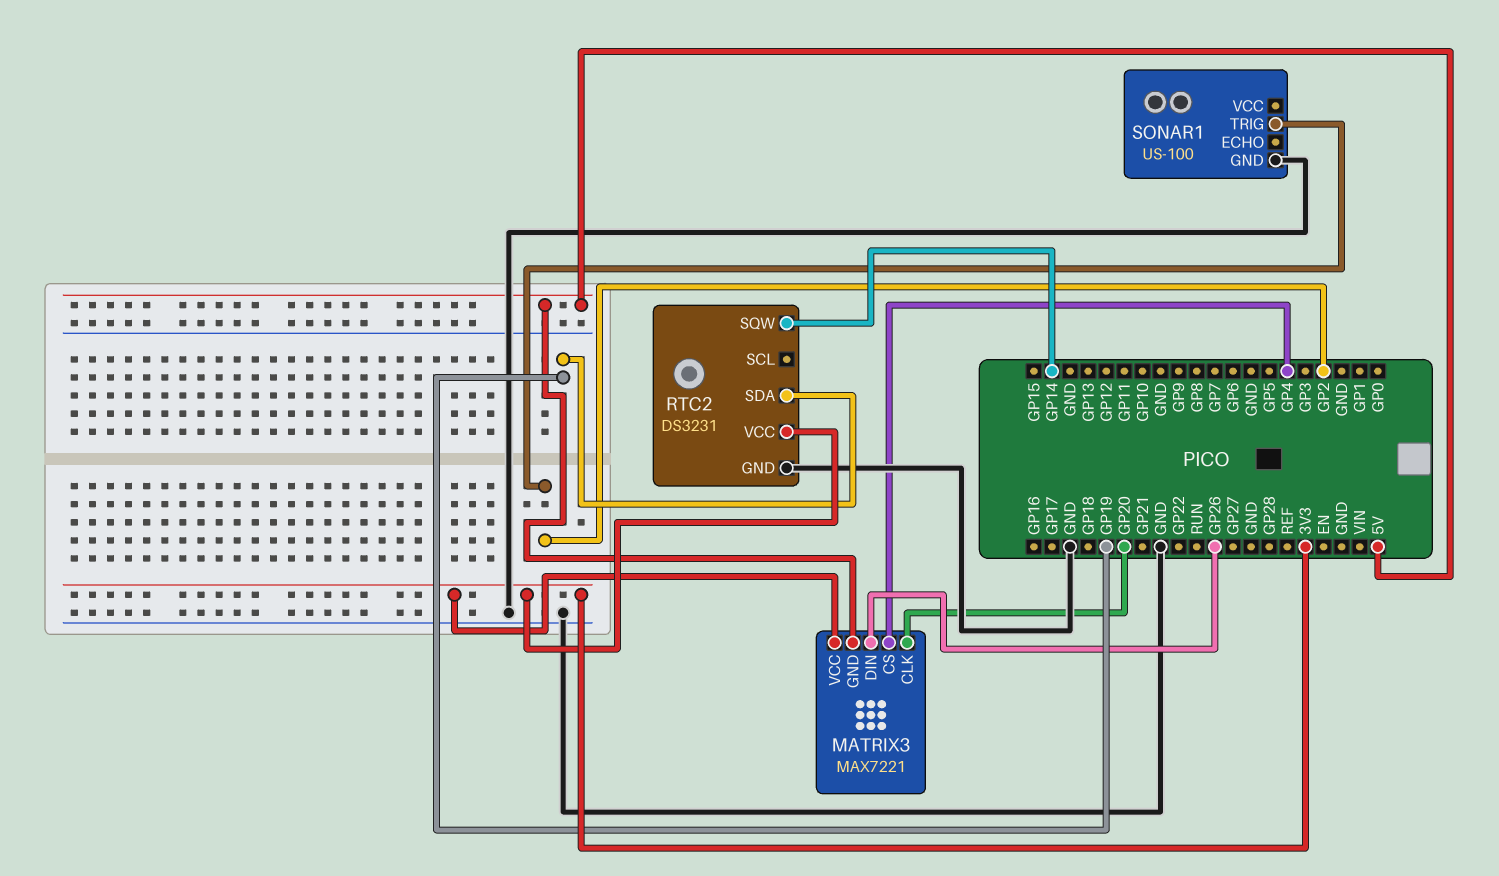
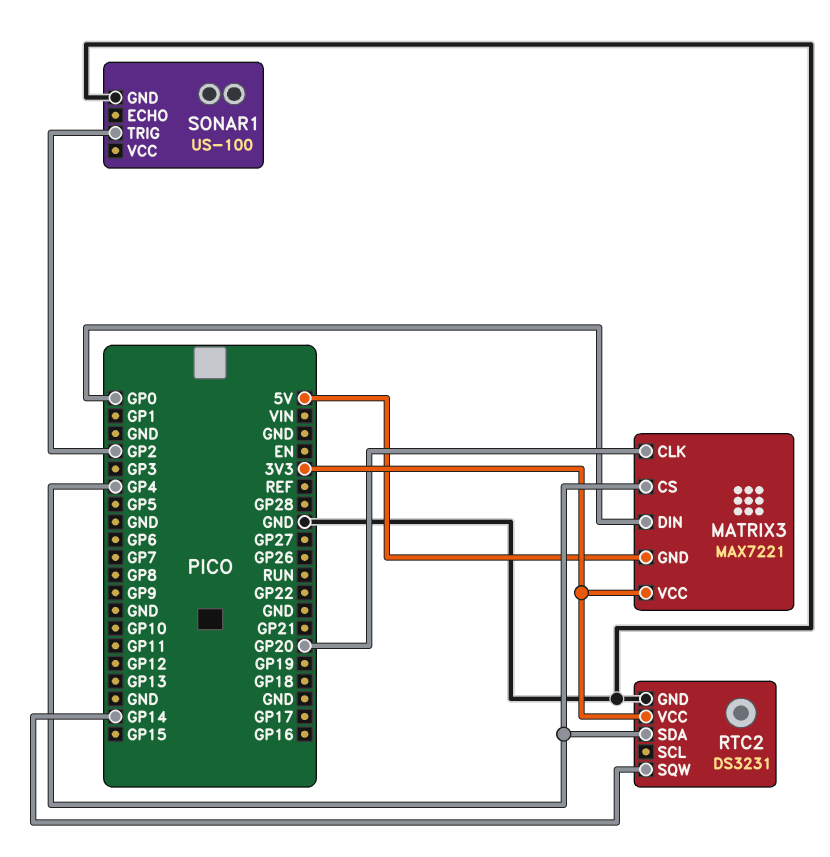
MATRIX3 pin DIN: GP26 -> GP0
RTC2 pin SDA: GP19 -> GP4

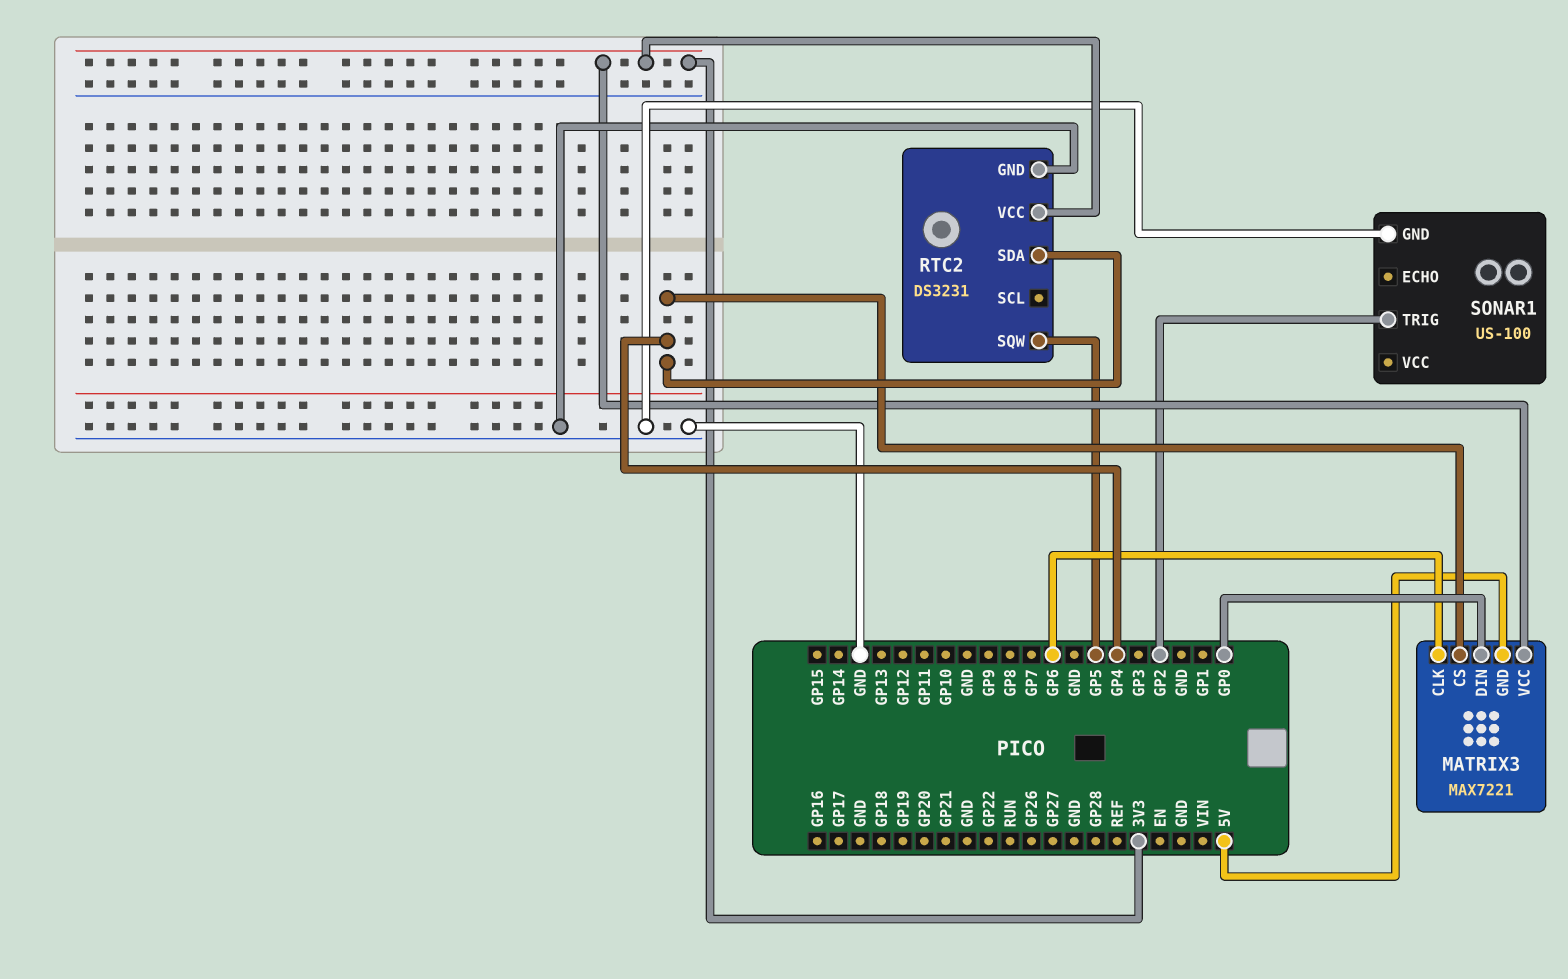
MATRIX3 pin CLK: GP20 -> GP6
RTC2 pin SQW: GP14 -> GP5

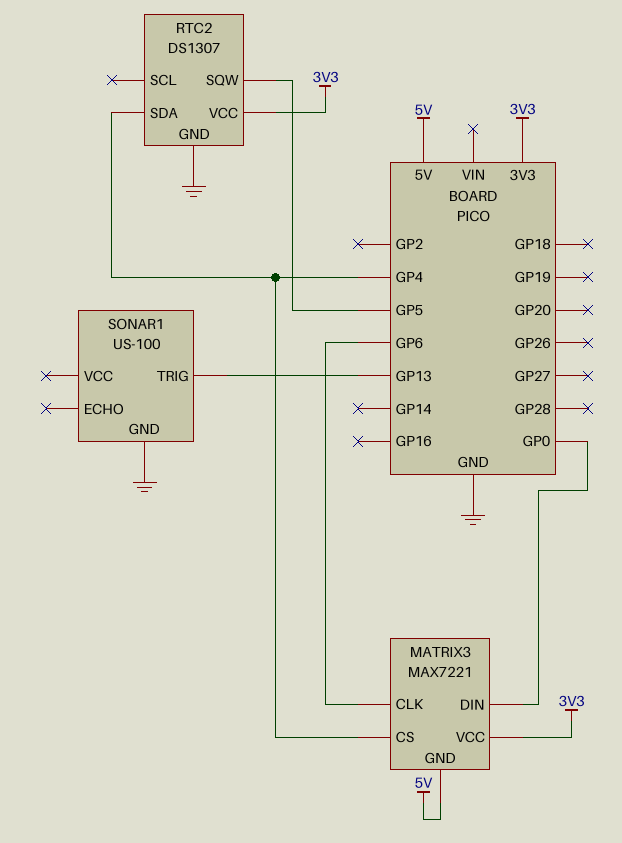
RTC2: DS3231 -> DS1307
SONAR1 pin TRIG: GP2 -> GP13

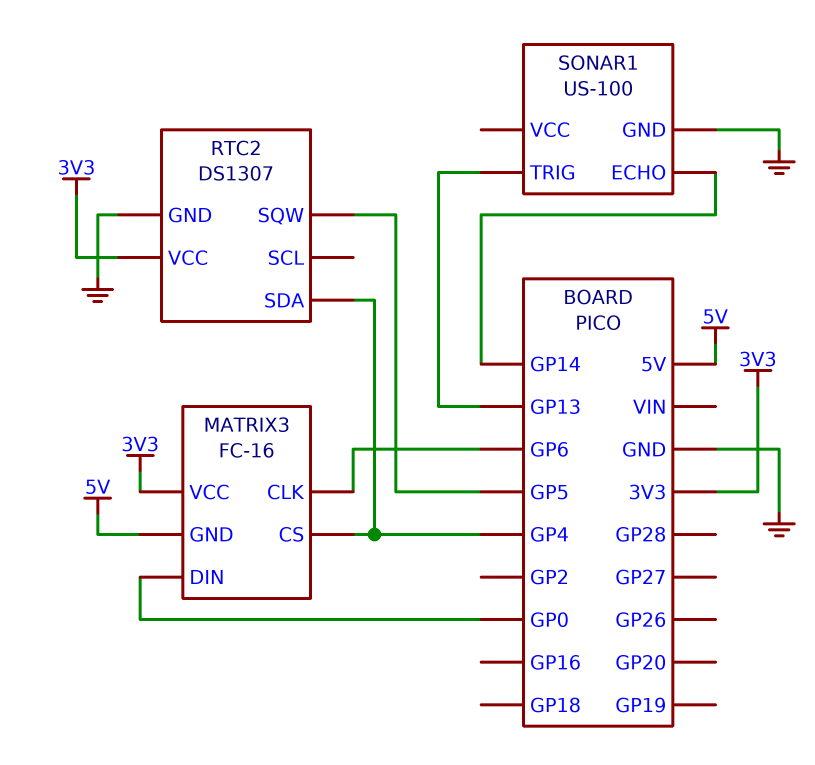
MATRIX3: MAX7221 -> FC-16
SONAR1 pin ECHO: none -> GP14

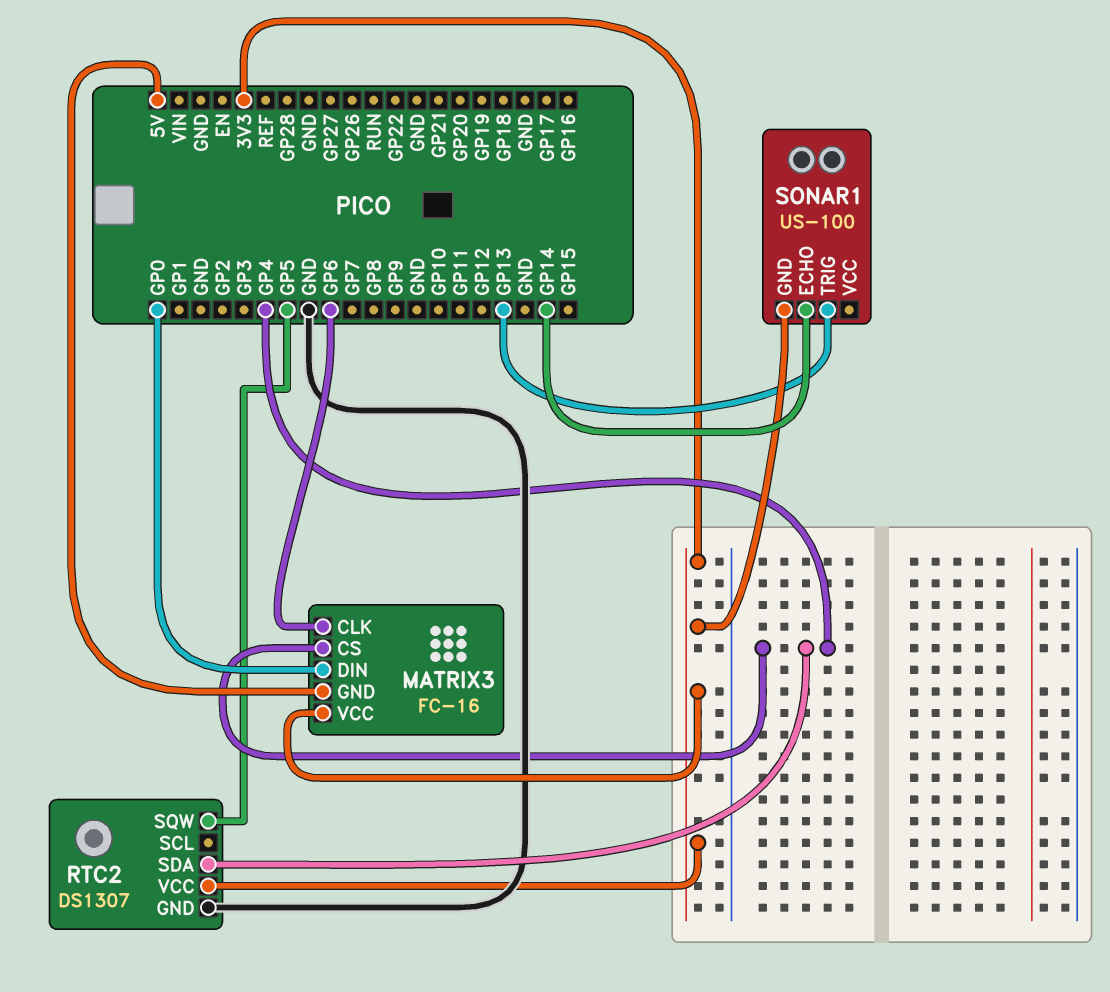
SONAR1 pin GND: GND -> 3V3

